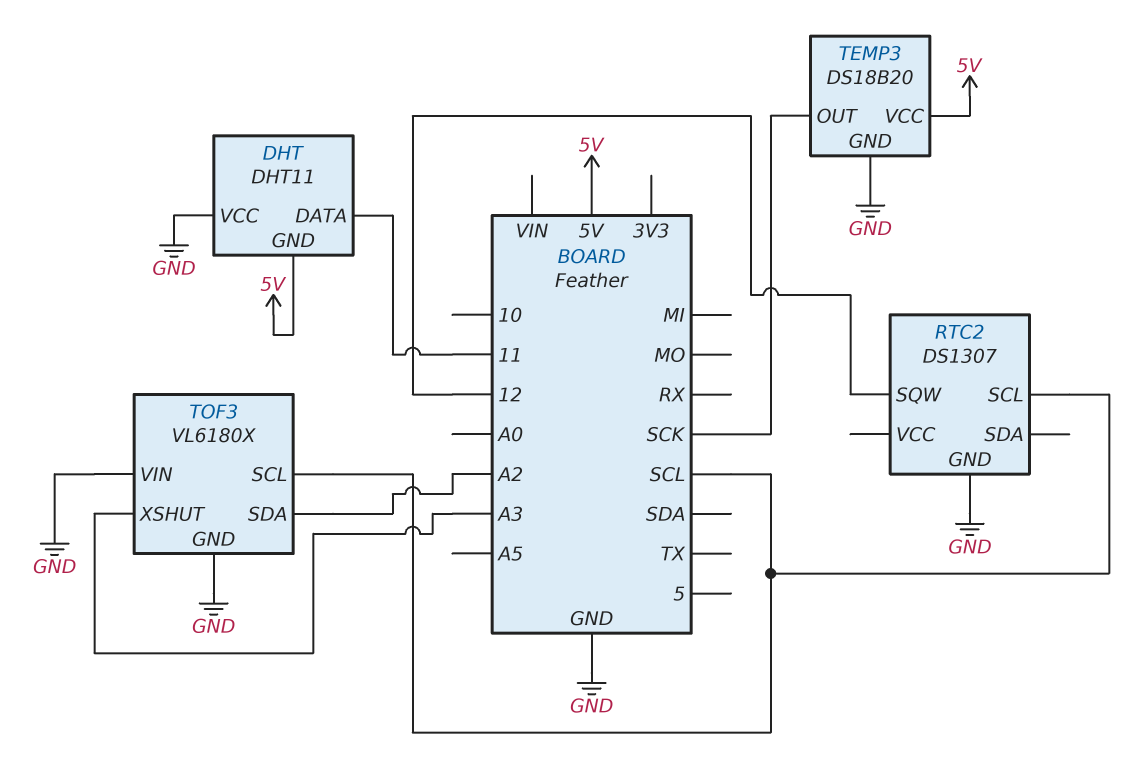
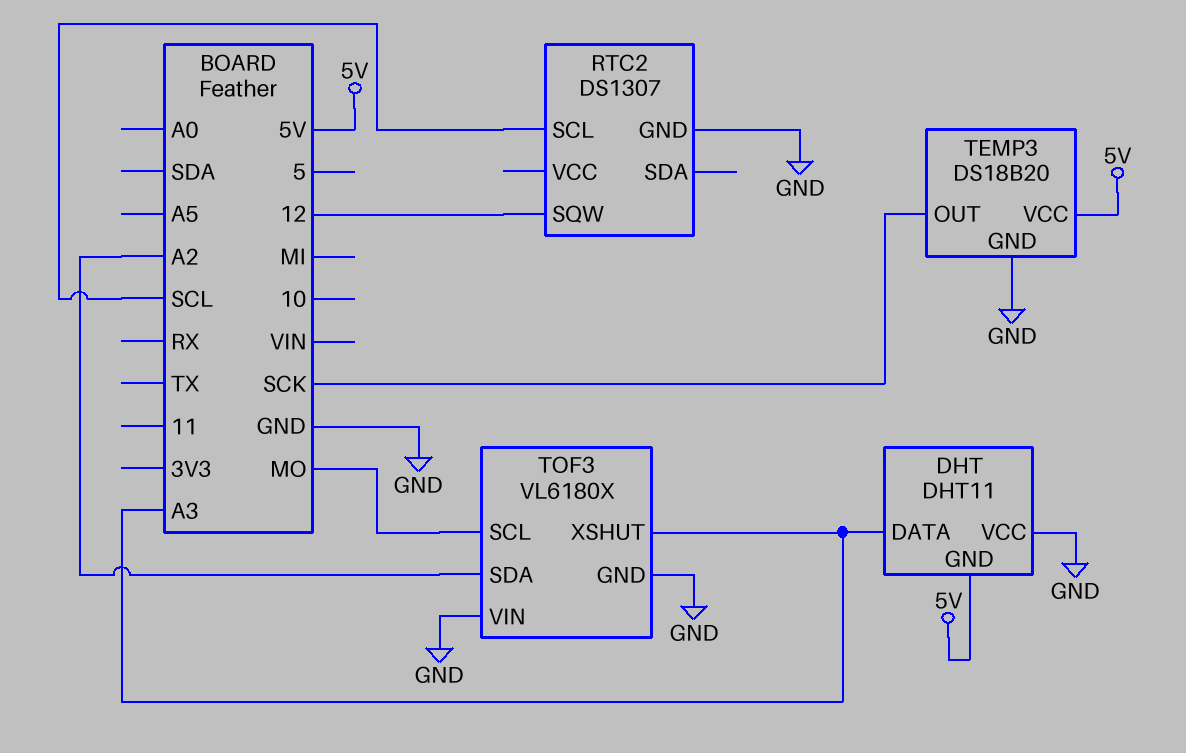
DHT pin DATA: 11 -> A3
TOF3 pin SCL: SCL -> MO

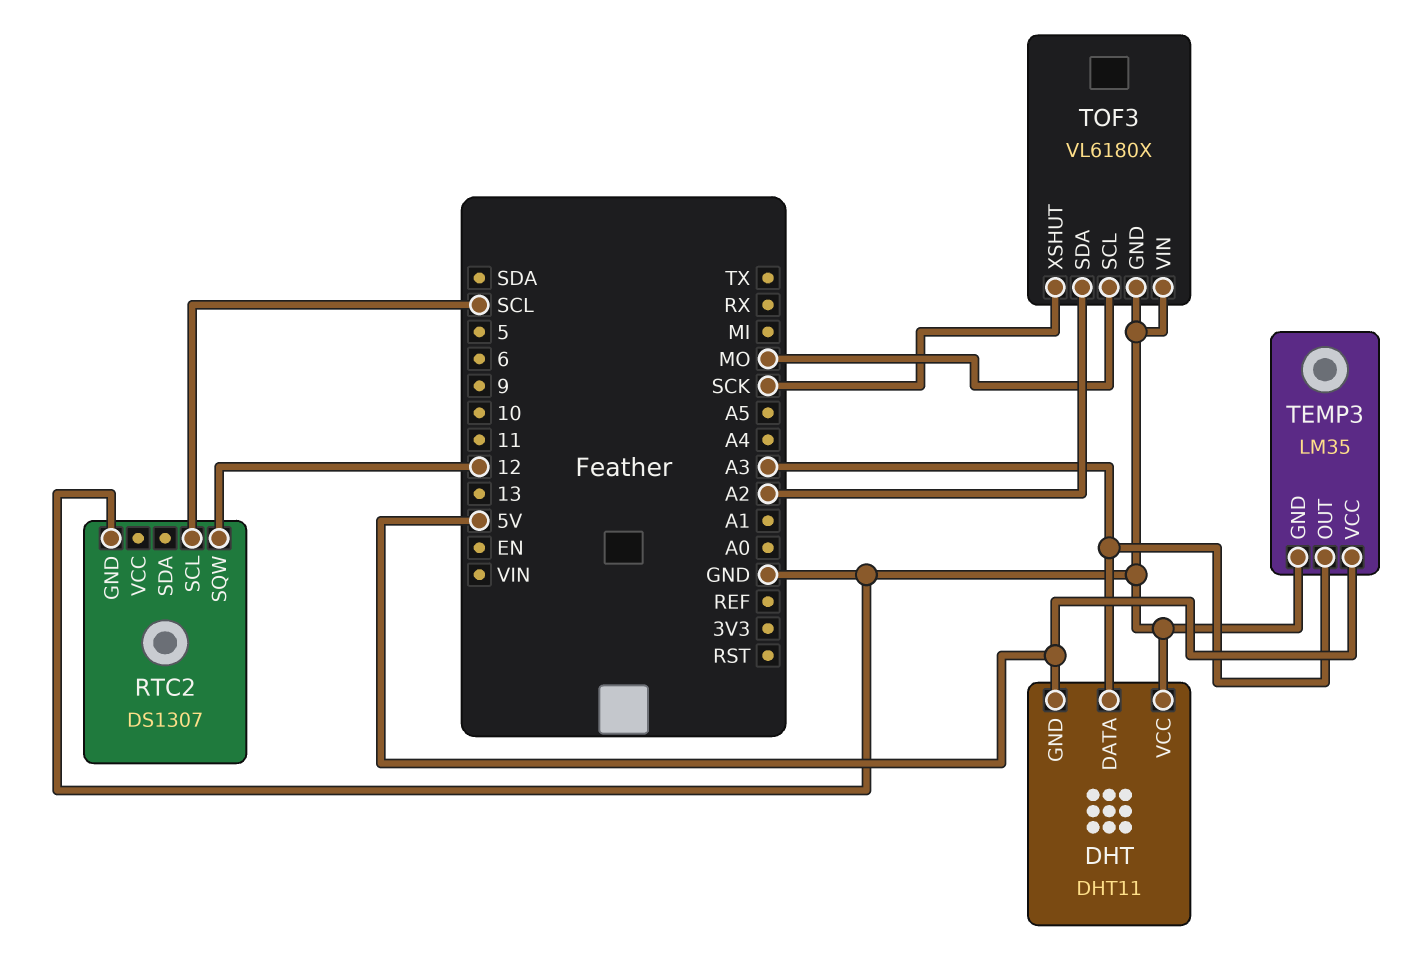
TEMP3: DS18B20 -> LM35
TEMP3 pin OUT: SCK -> A3
TOF3 pin XSHUT: A3 -> SCK

